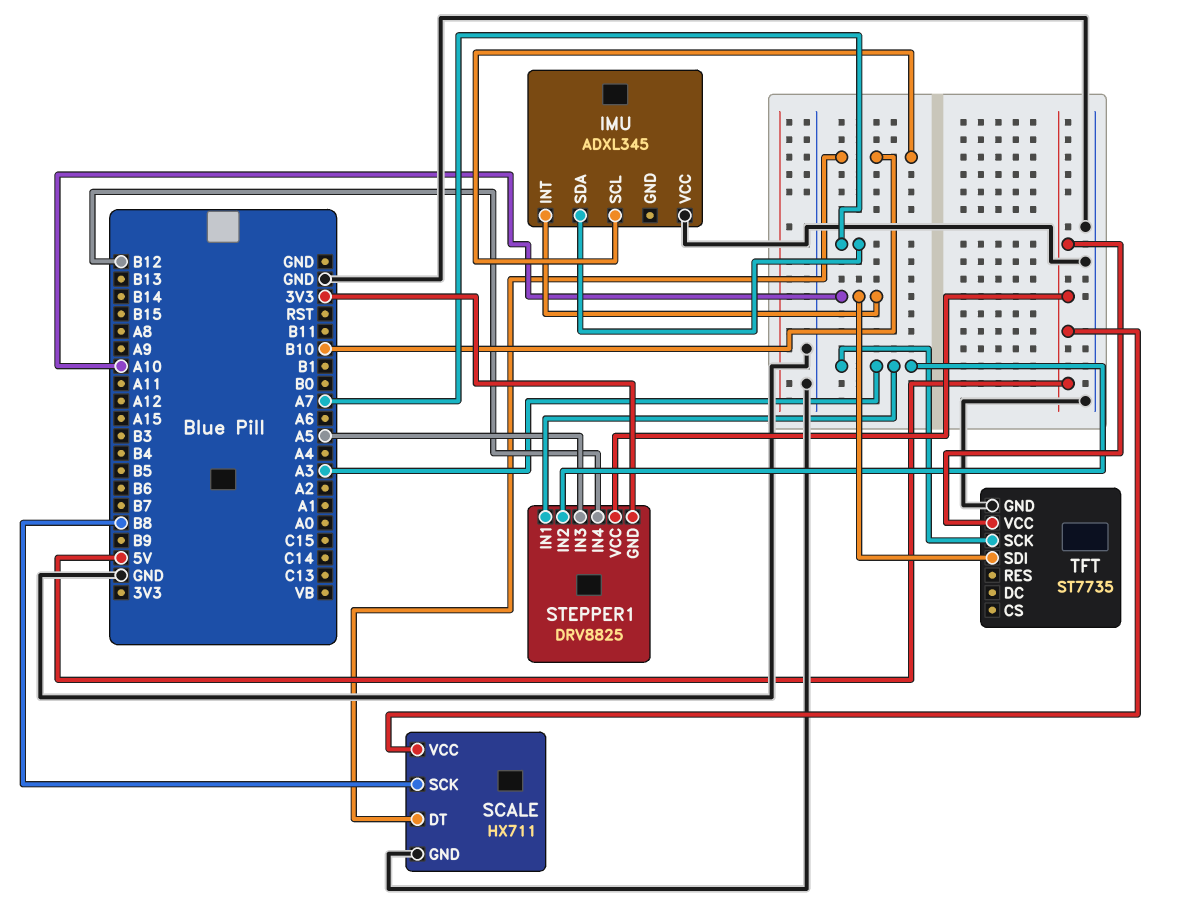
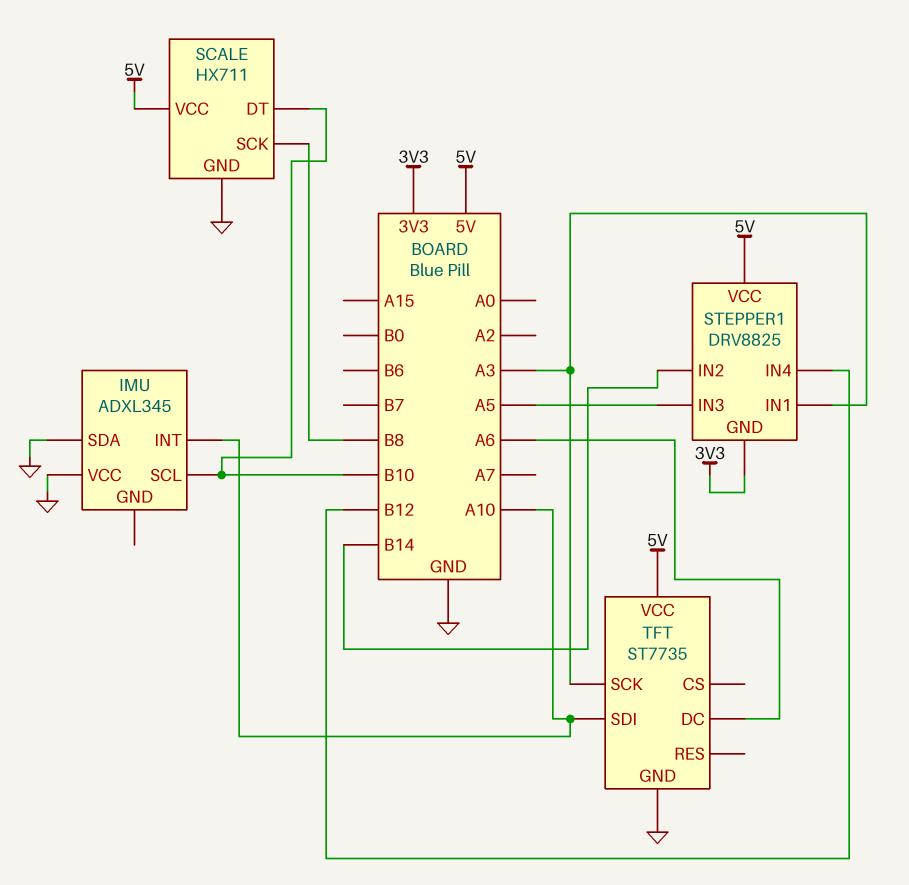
IMU pin SDA: A7 -> GND
STEPPER1 pin IN2: A3 -> B14
TFT pin DC: none -> A6

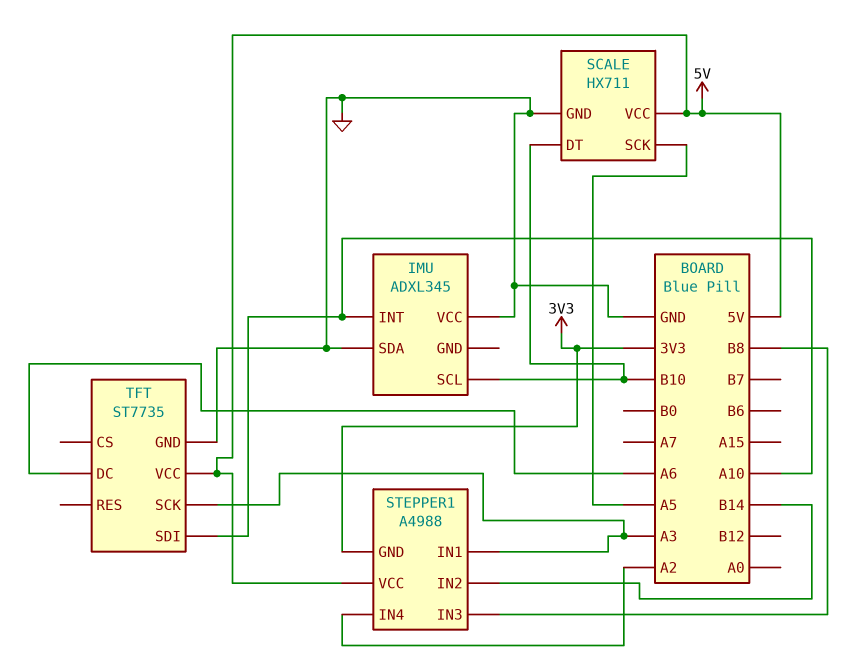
SCALE pin SCK: B8 -> A5
STEPPER1: DRV8825 -> A4988
STEPPER1 pin IN3: A5 -> B8
STEPPER1 pin IN4: B12 -> A2

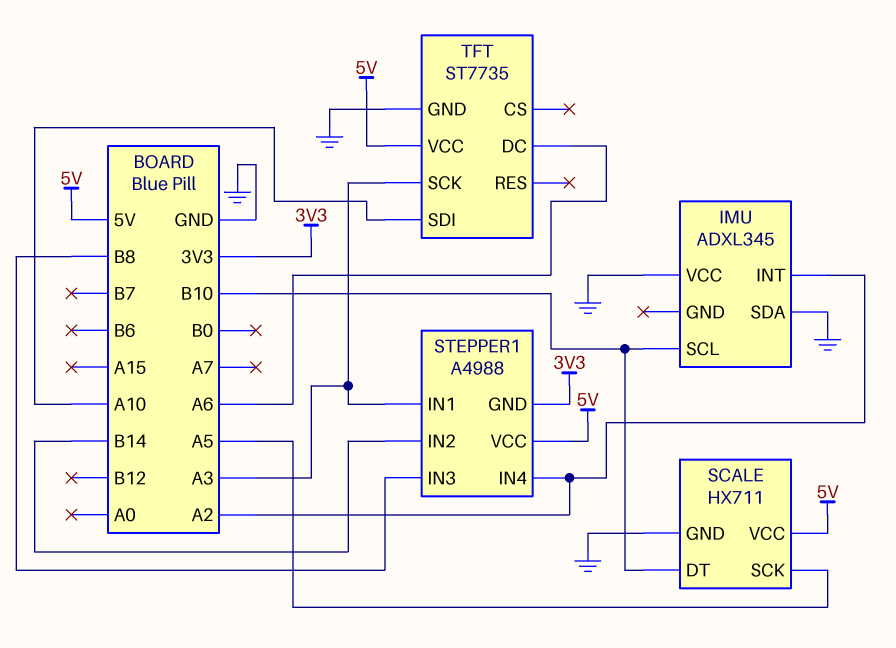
IMU pin INT: A10 -> A2

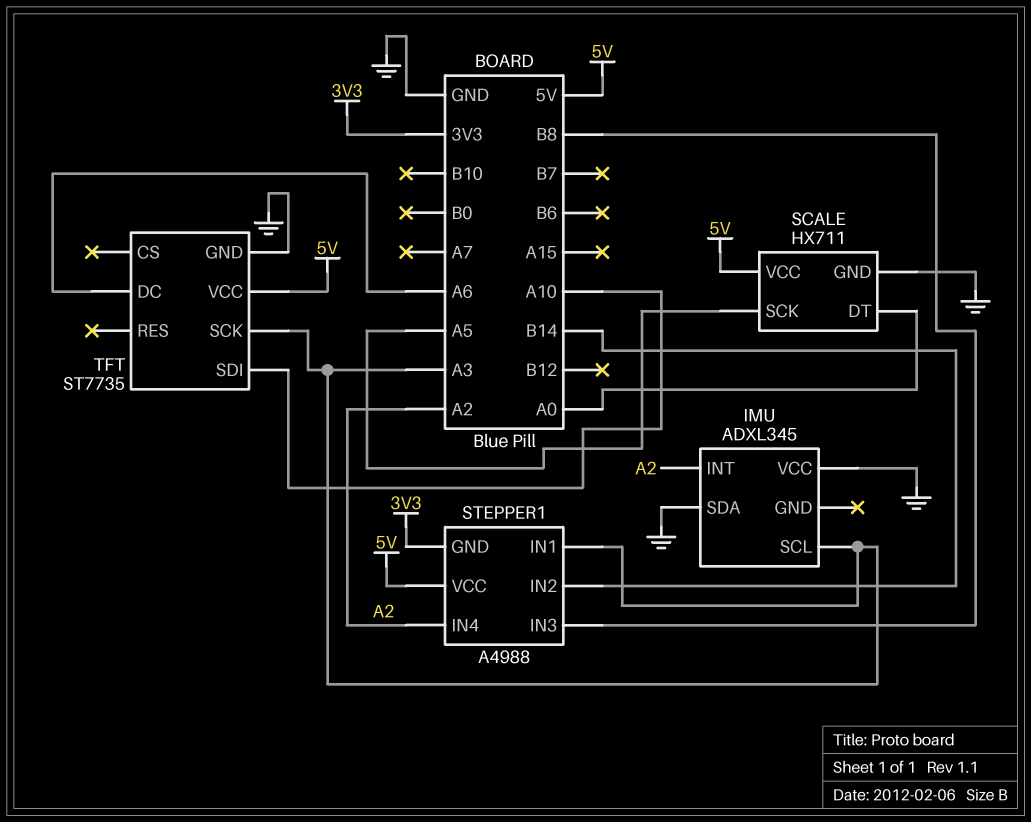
IMU pin SCL: B10 -> A3
SCALE pin DT: B10 -> A0

